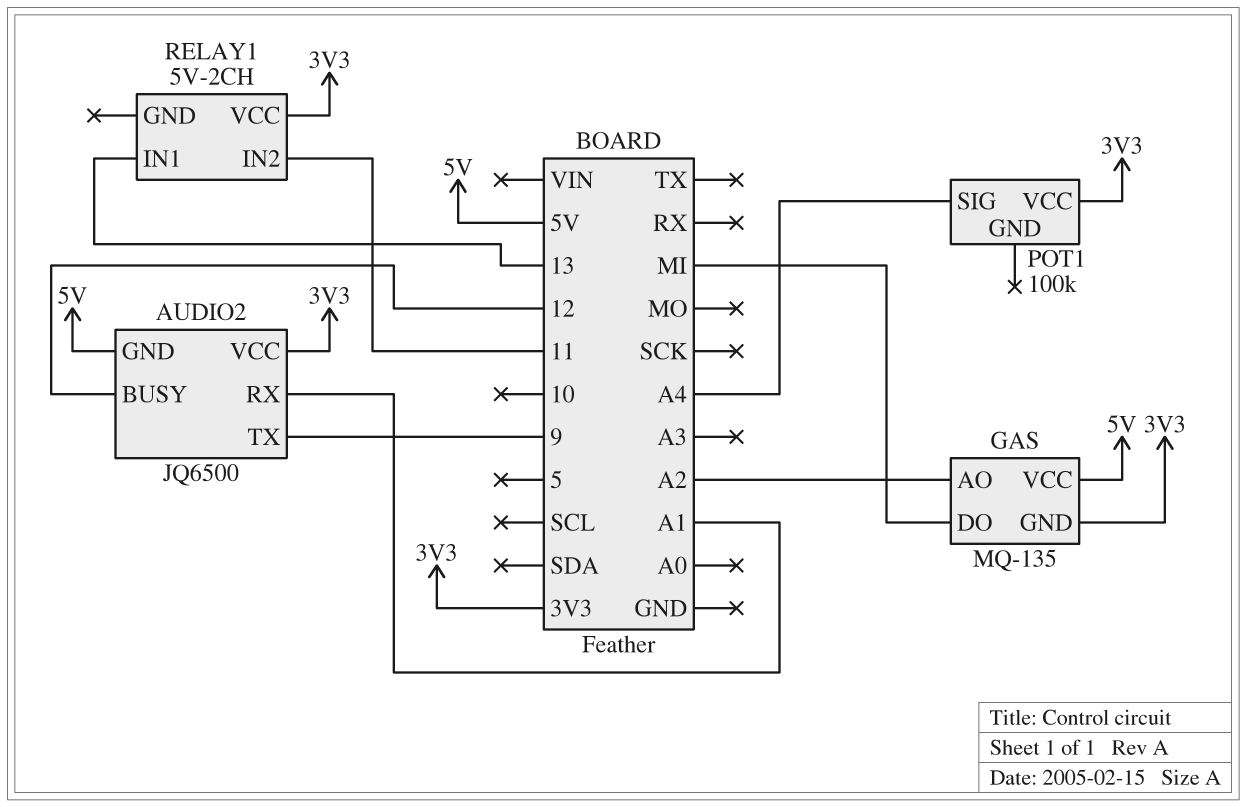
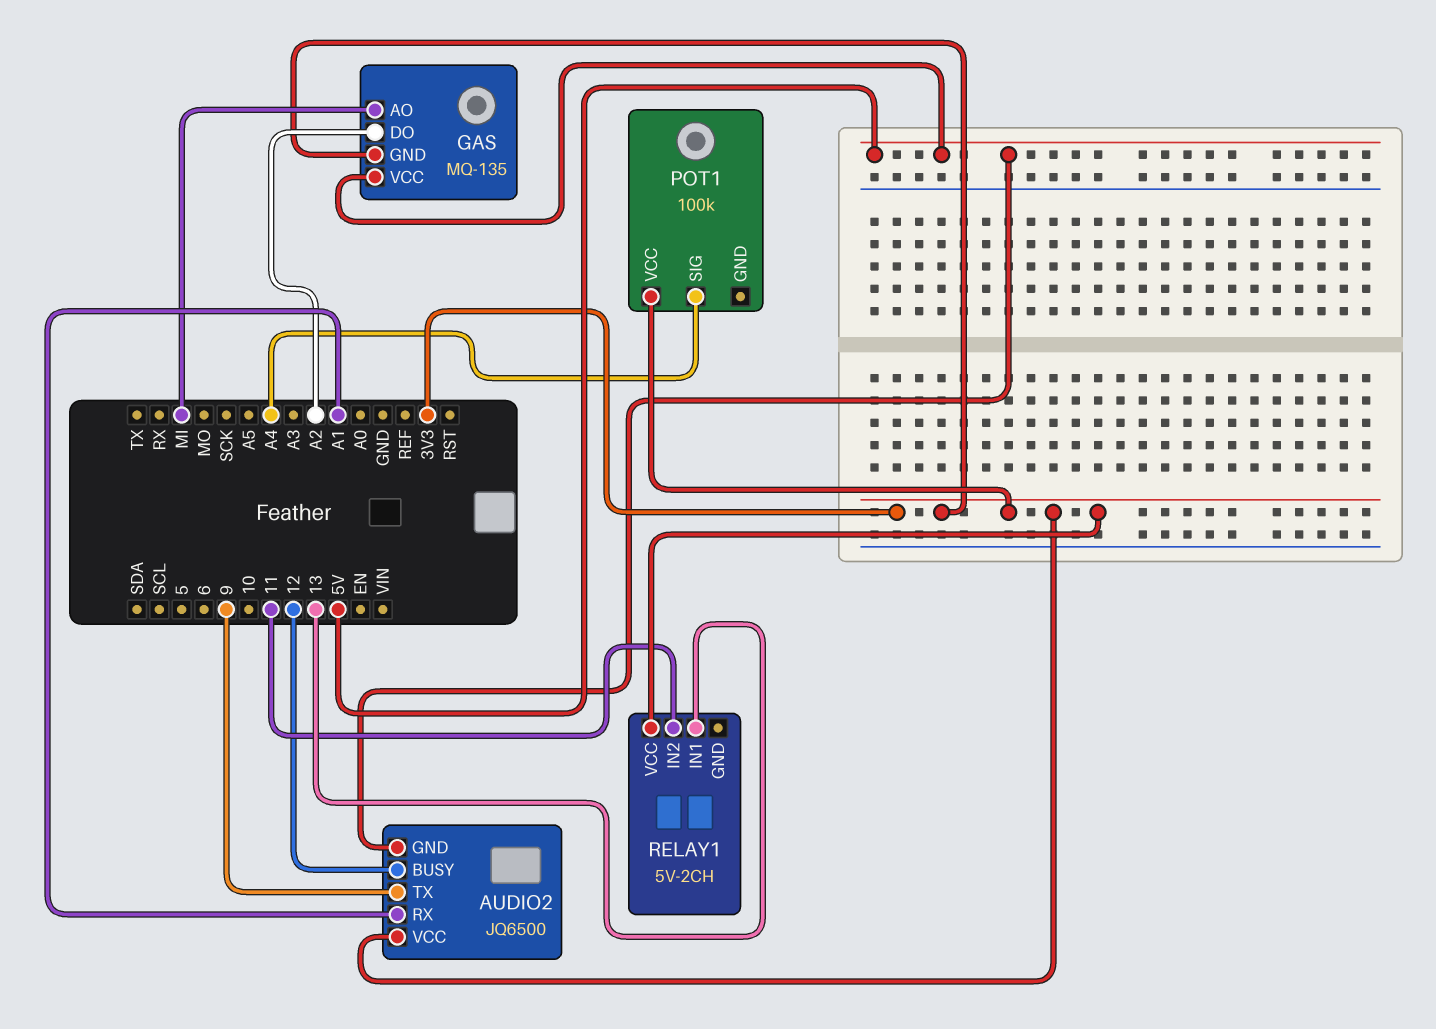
GAS pin AO: A2 -> MI
GAS pin DO: MI -> A2

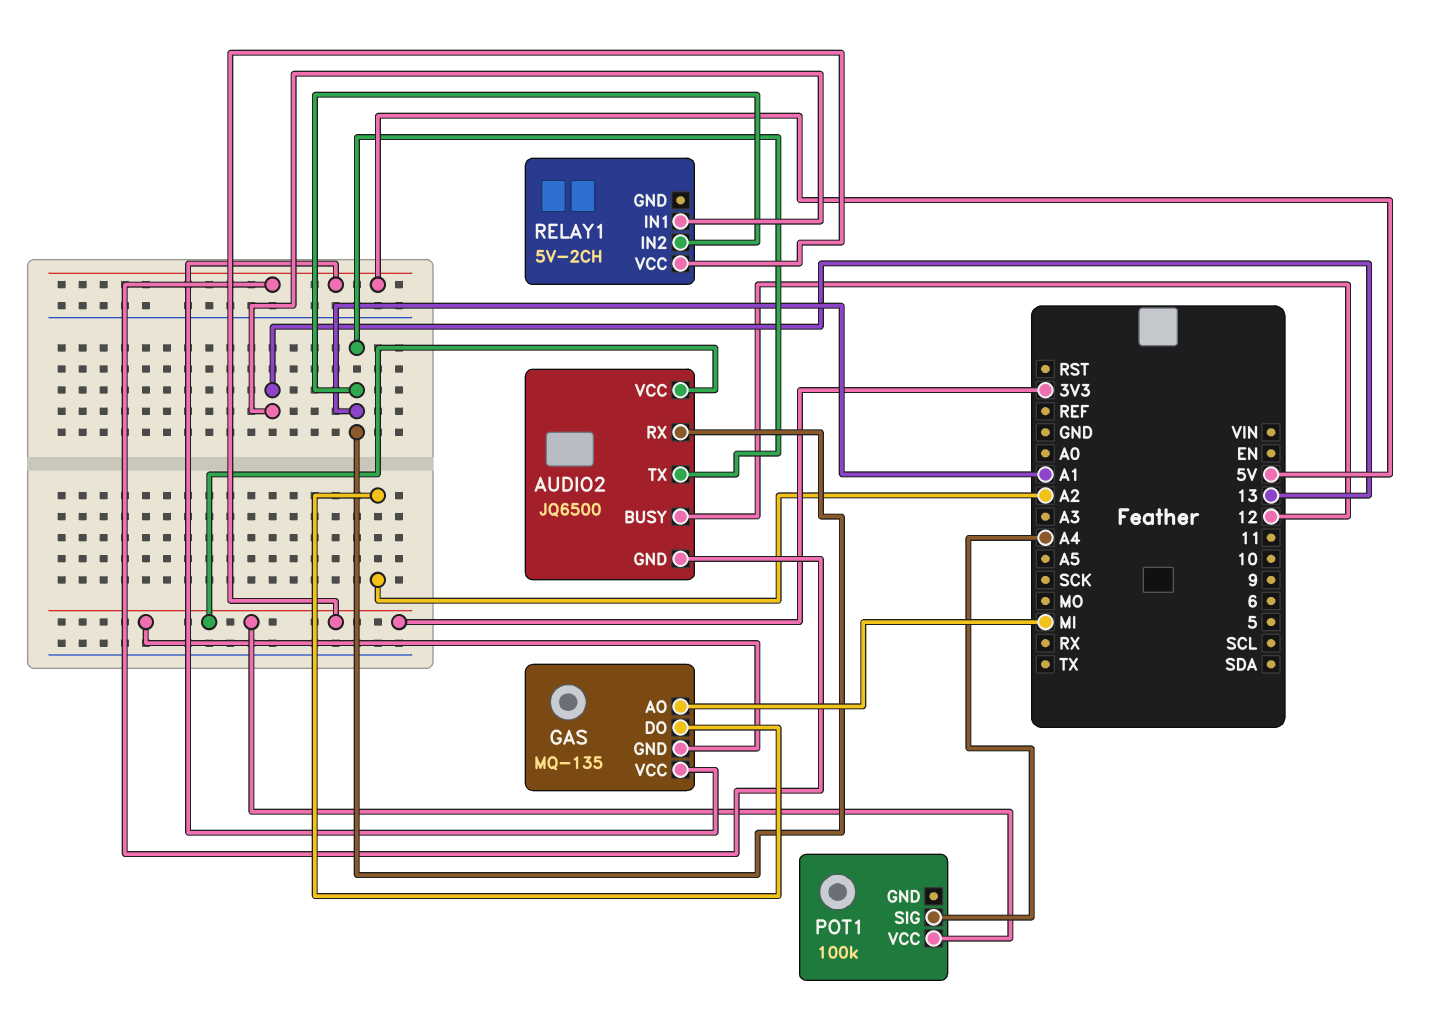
AUDIO2 pin TX: 9 -> A1
RELAY1 pin IN2: 11 -> A1

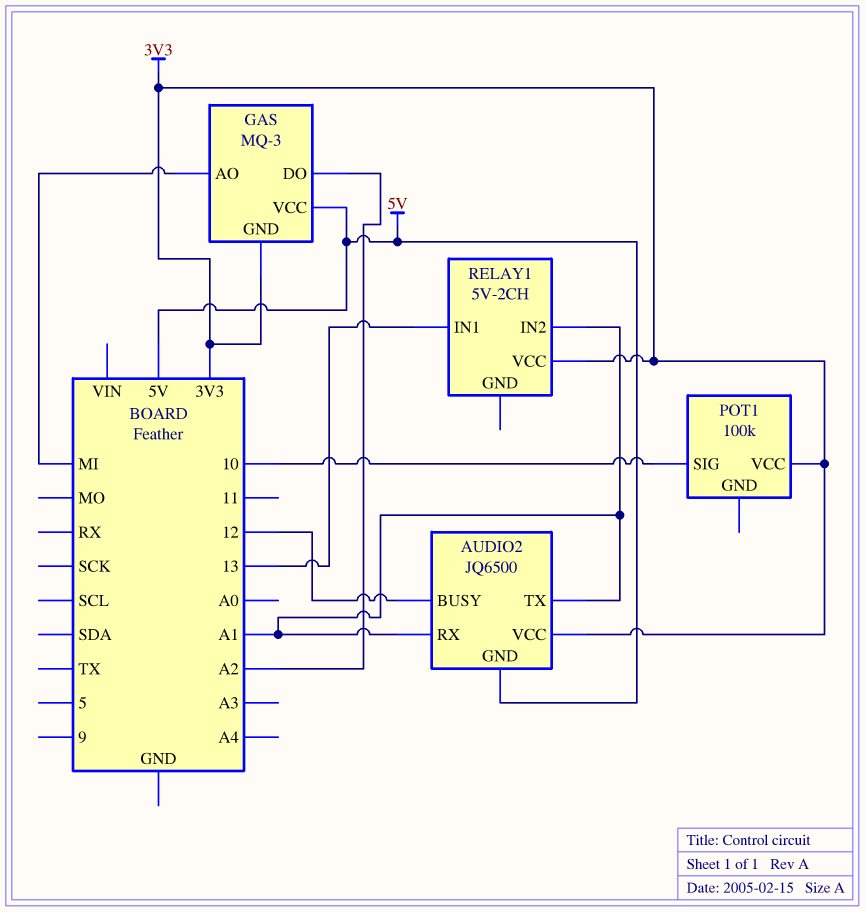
GAS: MQ-135 -> MQ-3
POT1 pin SIG: A4 -> 10

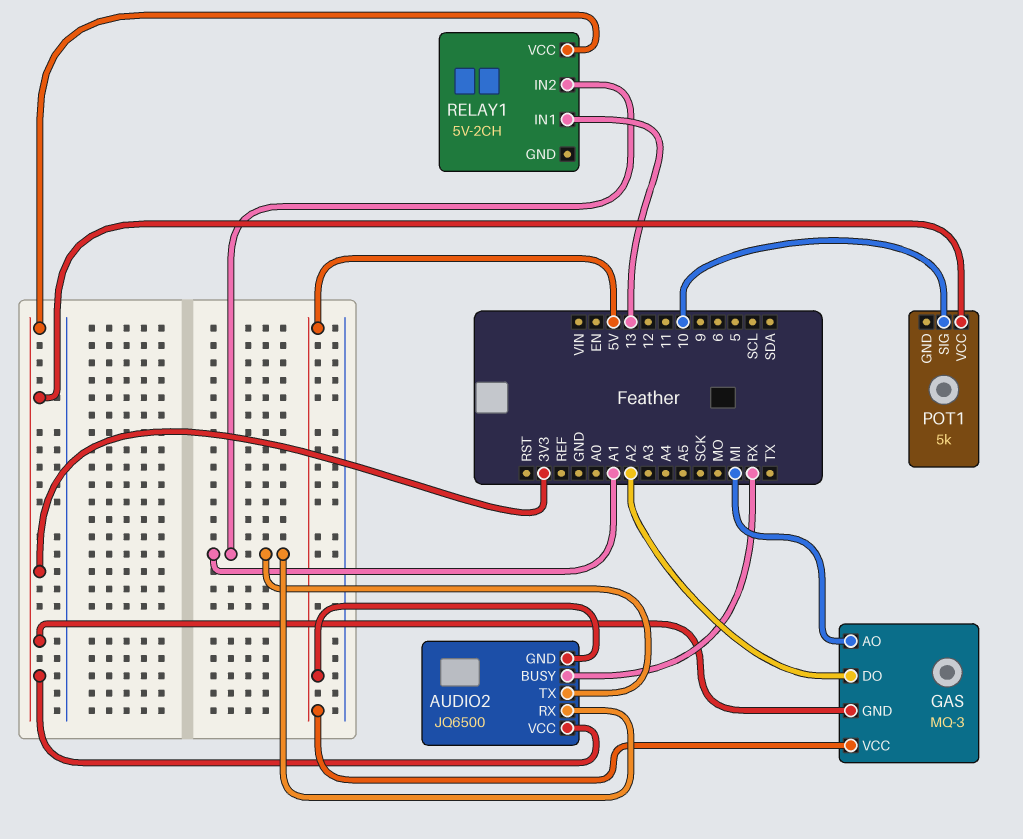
AUDIO2 pin BUSY: 12 -> RX
POT1: 100k -> 5k

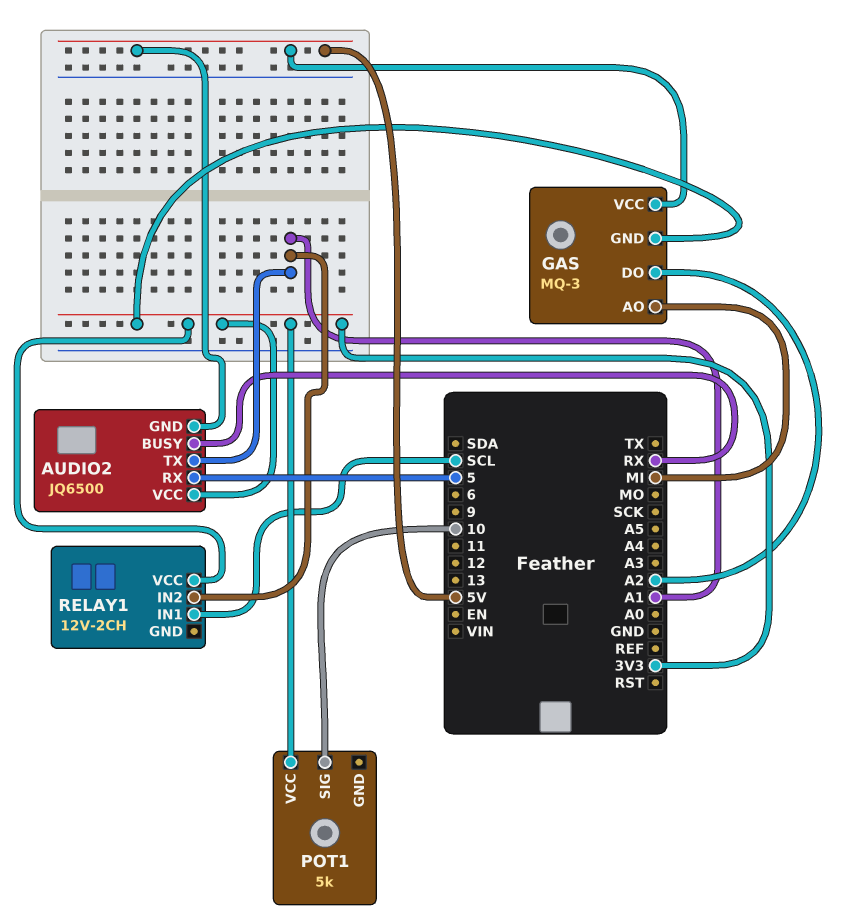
AUDIO2 pin RX: A1 -> 5
RELAY1: 5V-2CH -> 12V-2CH
RELAY1 pin IN1: 13 -> SCL

